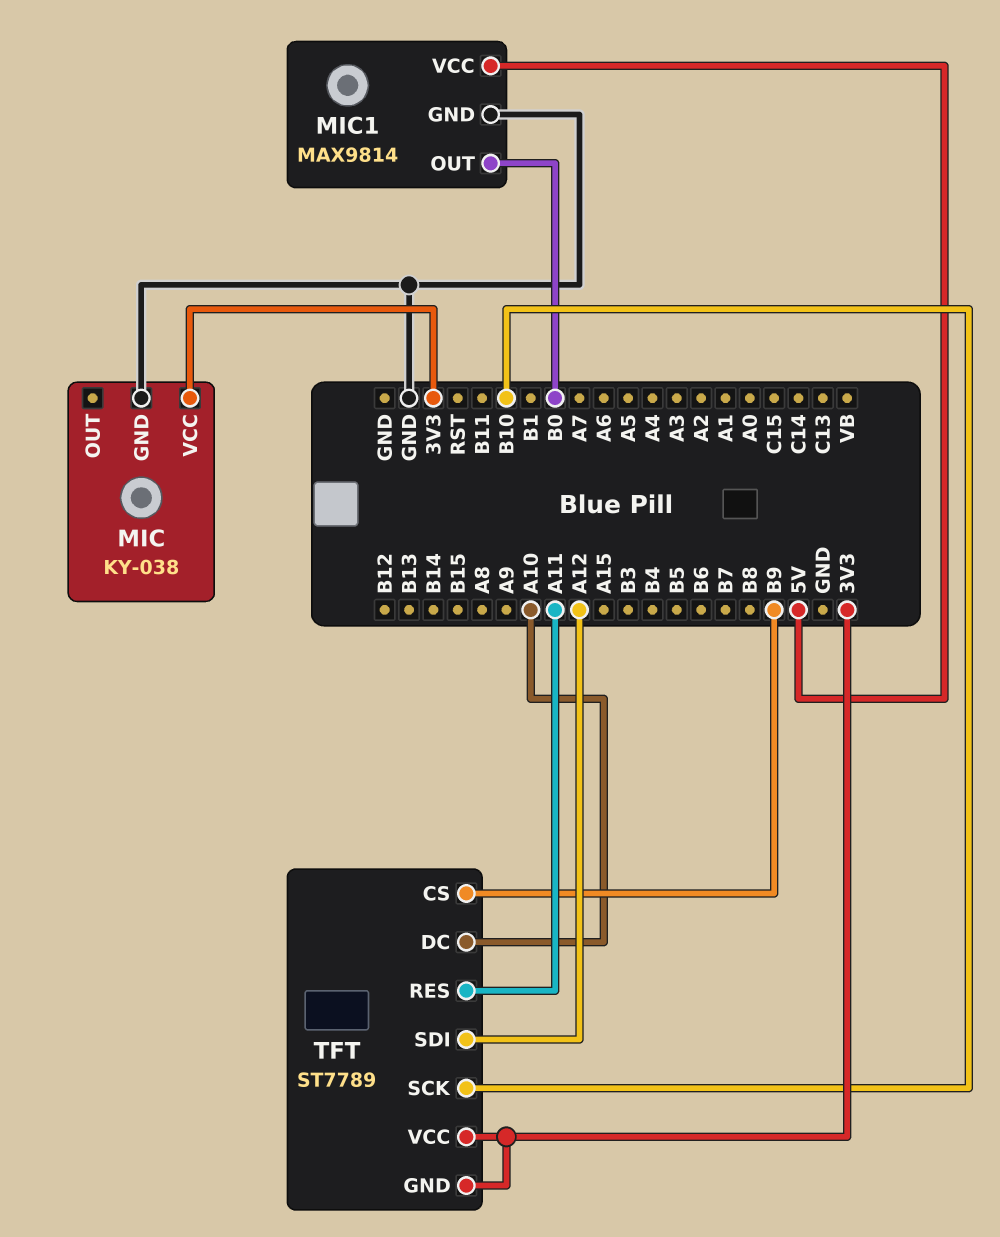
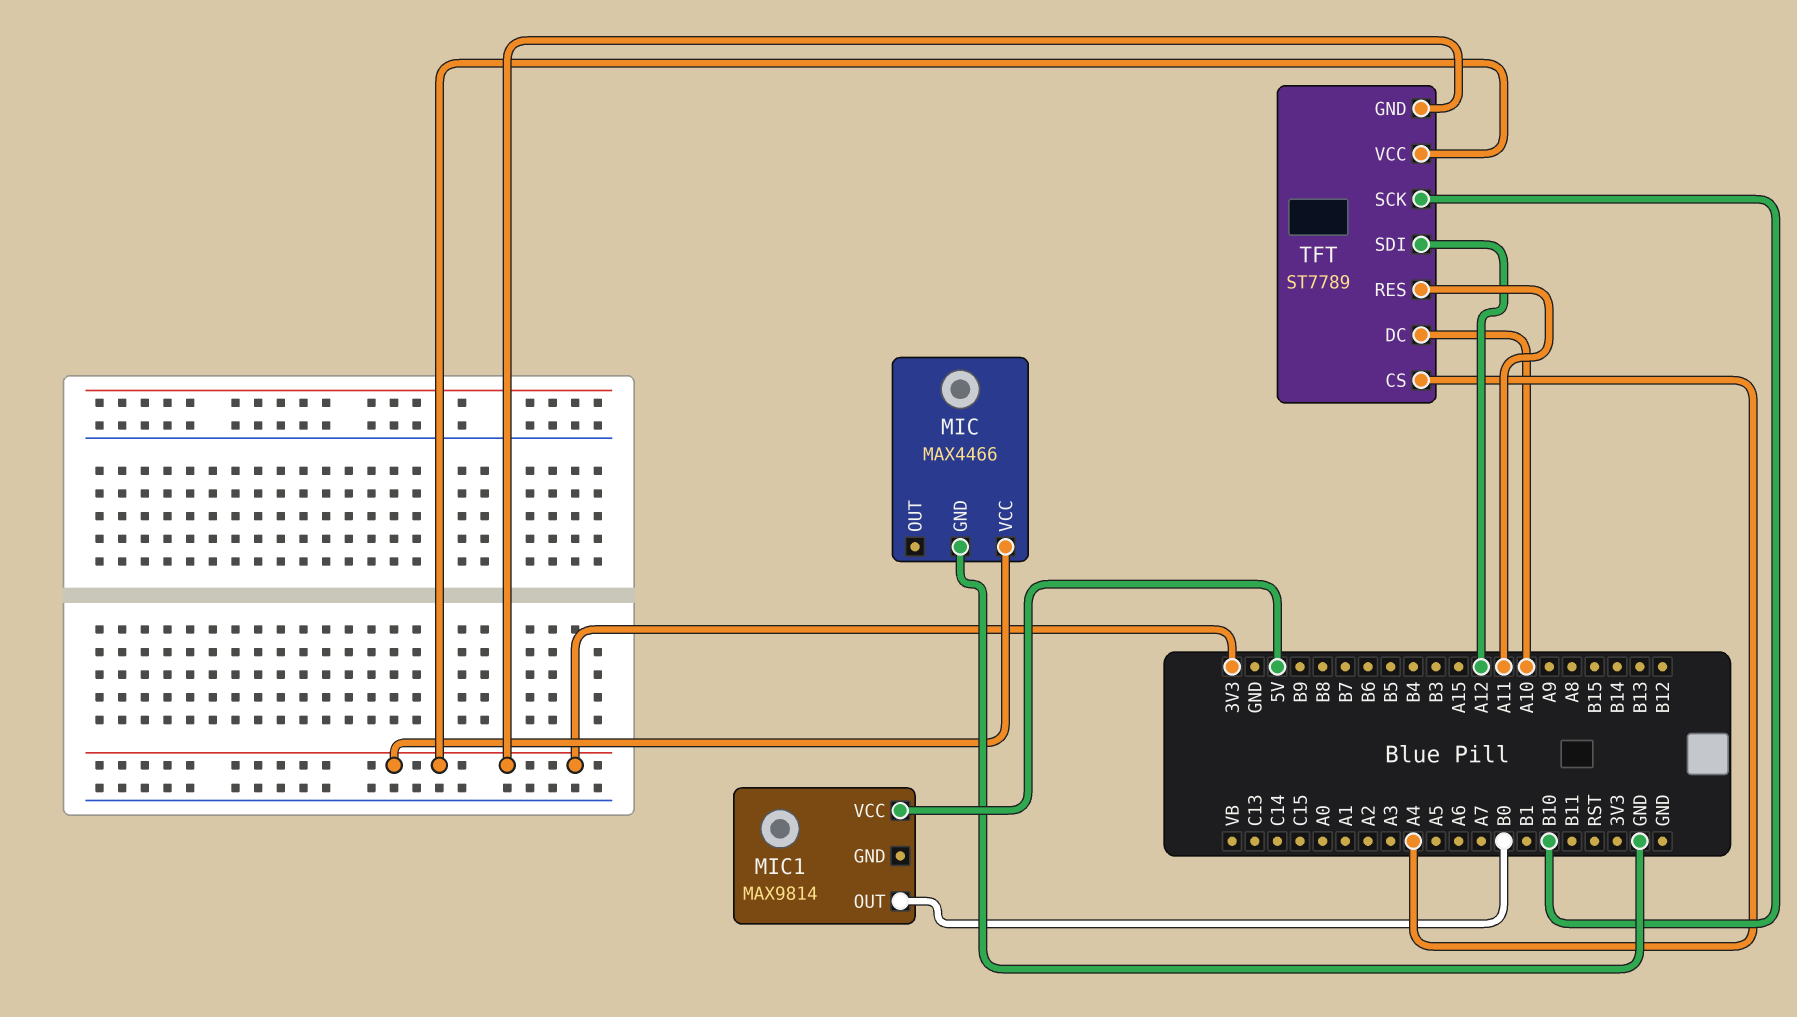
MIC: KY-038 -> MAX4466
MIC1 pin GND: GND -> none
TFT pin CS: B9 -> A4

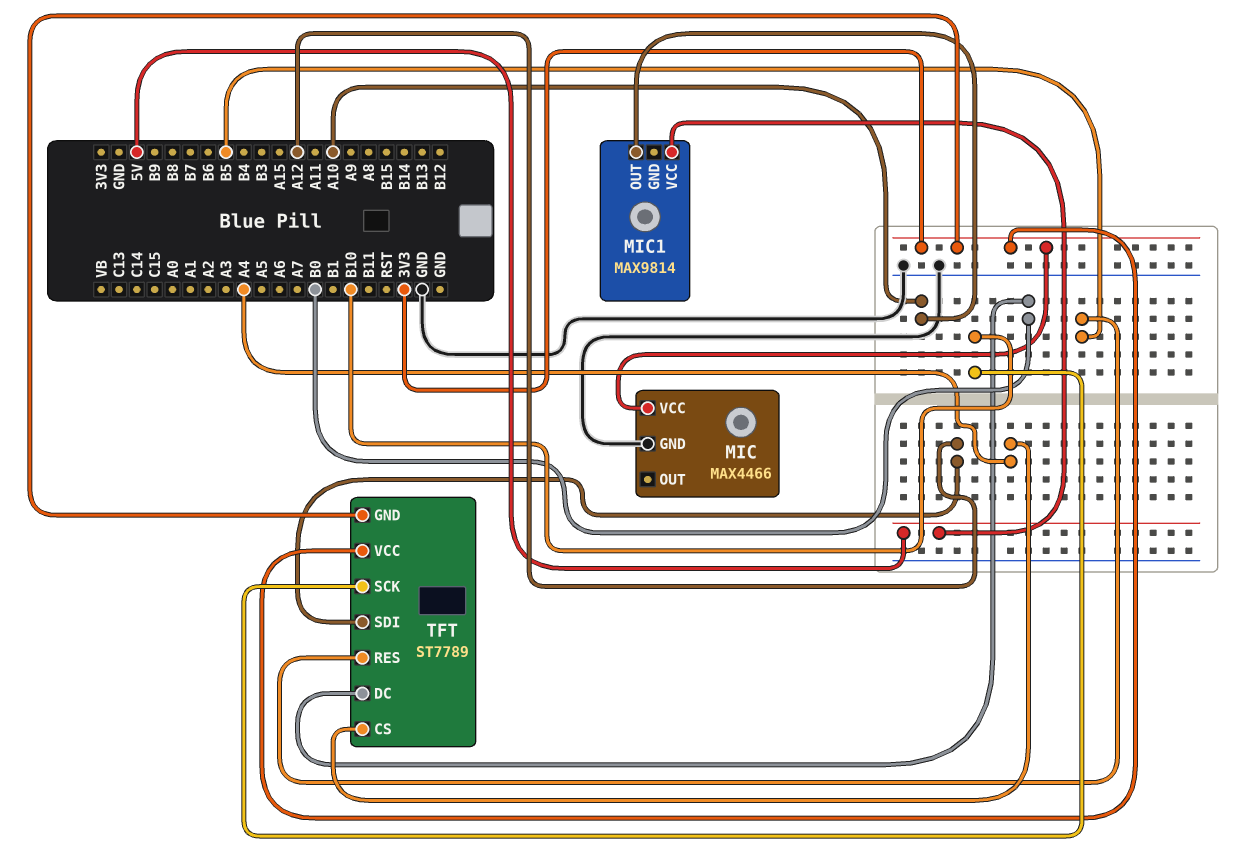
MIC1 pin OUT: B0 -> A10
TFT pin DC: A10 -> B0
TFT pin RES: A11 -> B5

